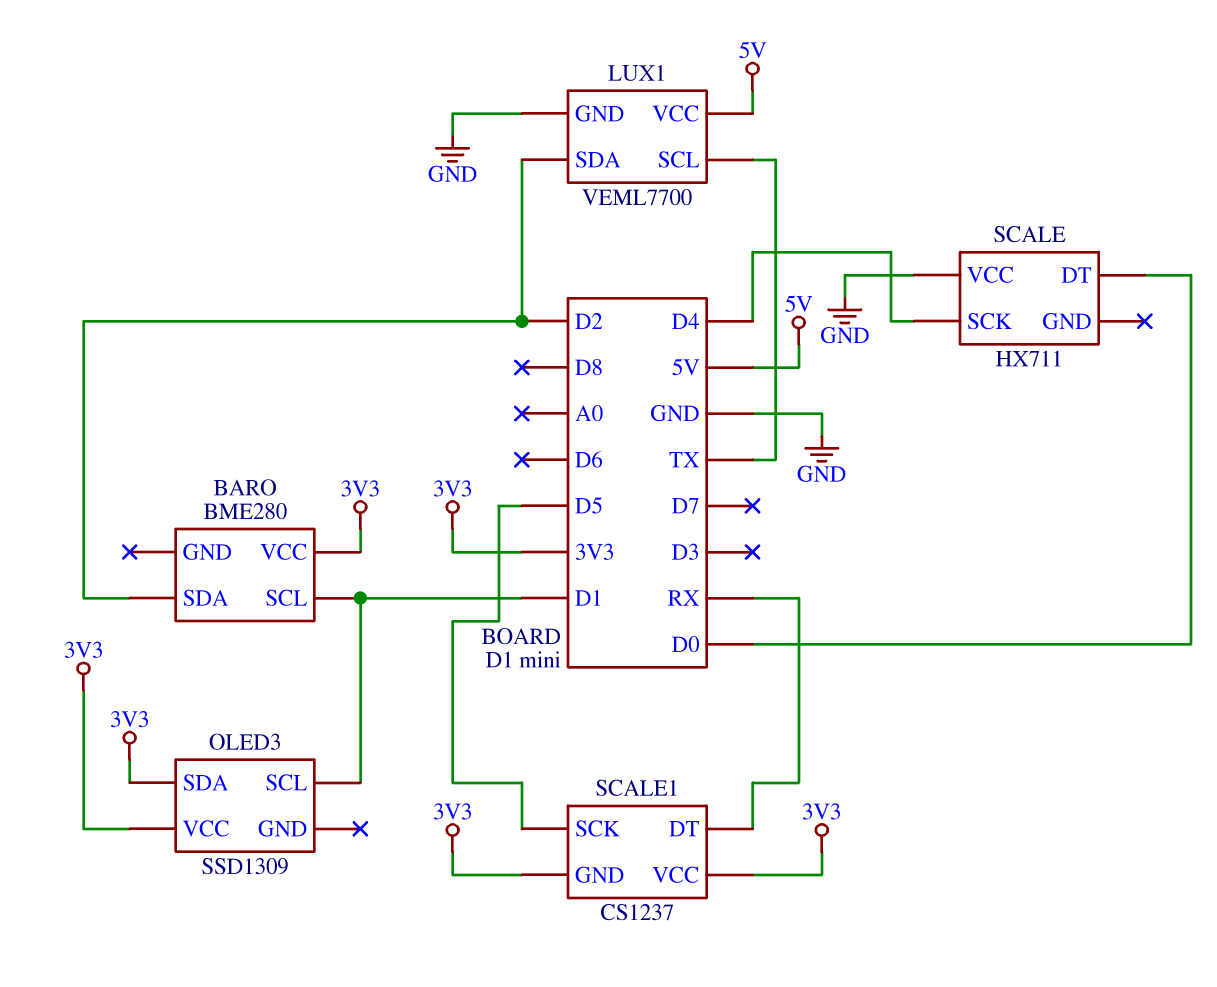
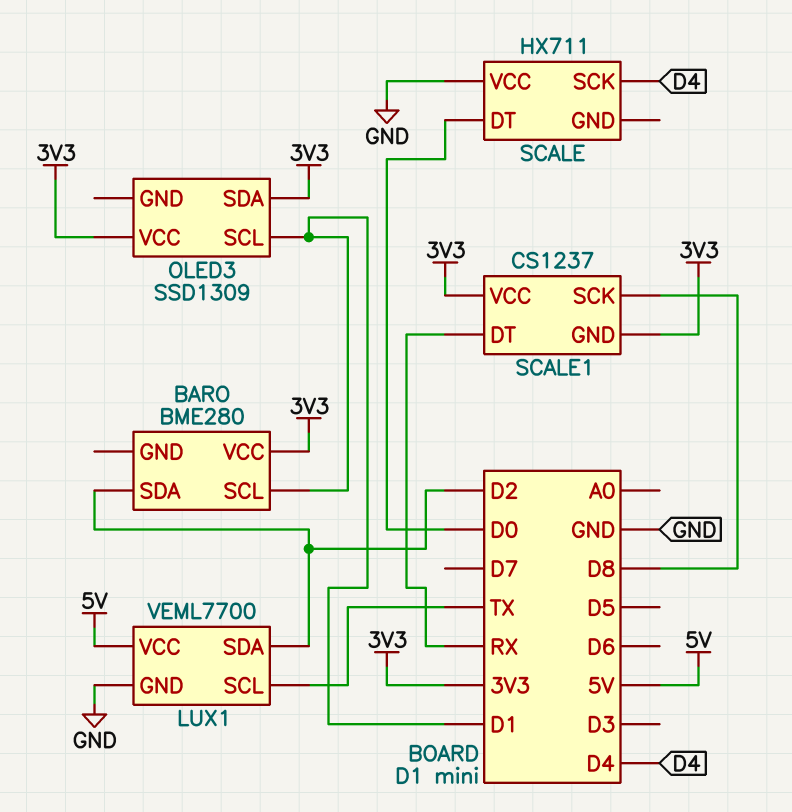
SCALE1 pin SCK: D5 -> D8

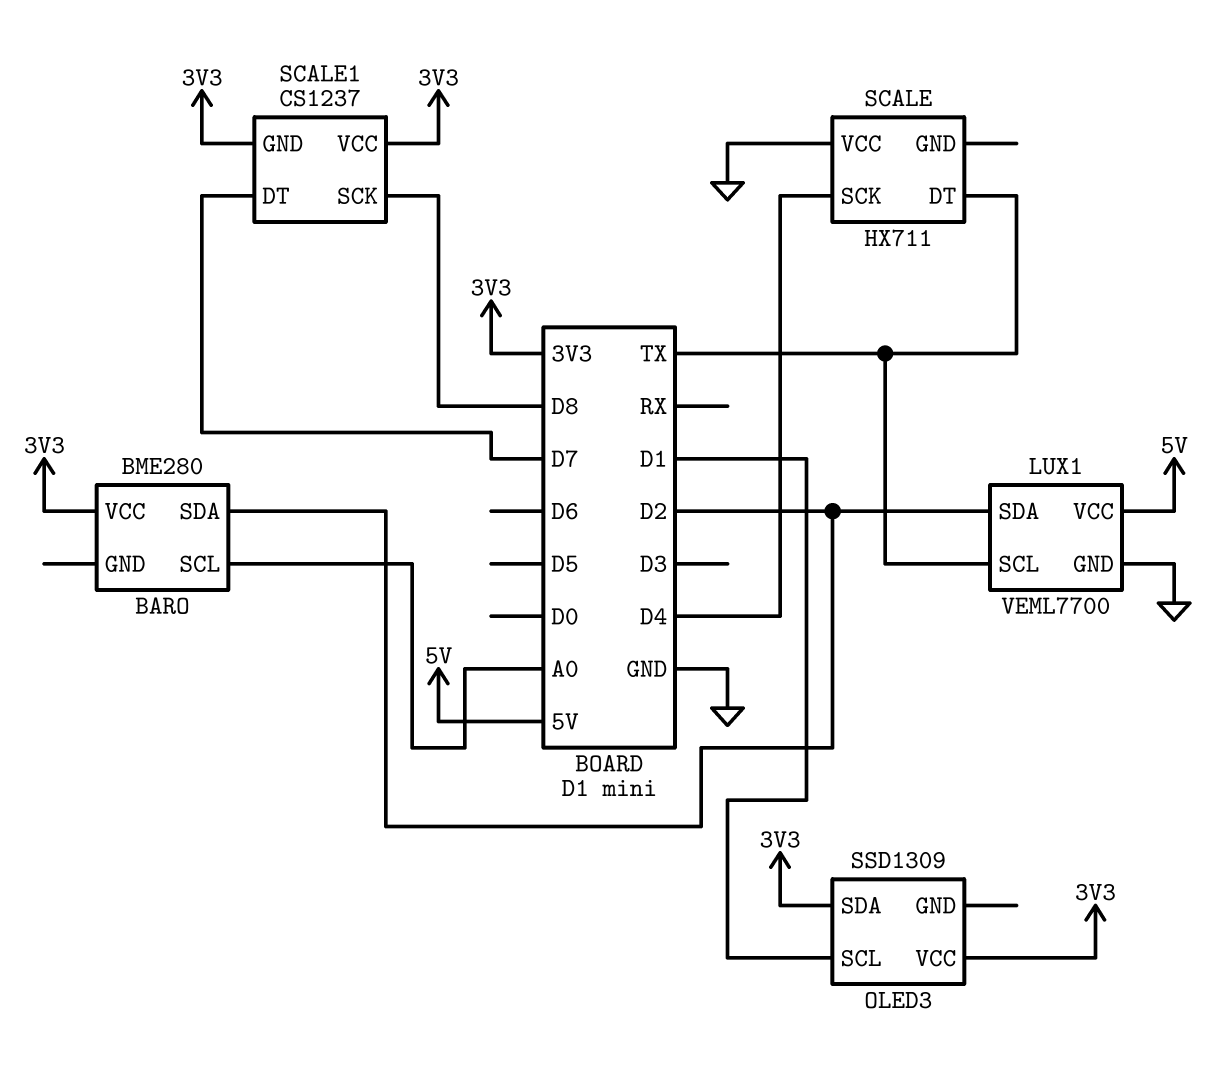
BARO pin SCL: D1 -> A0
SCALE pin DT: D0 -> TX
SCALE1 pin DT: RX -> D7

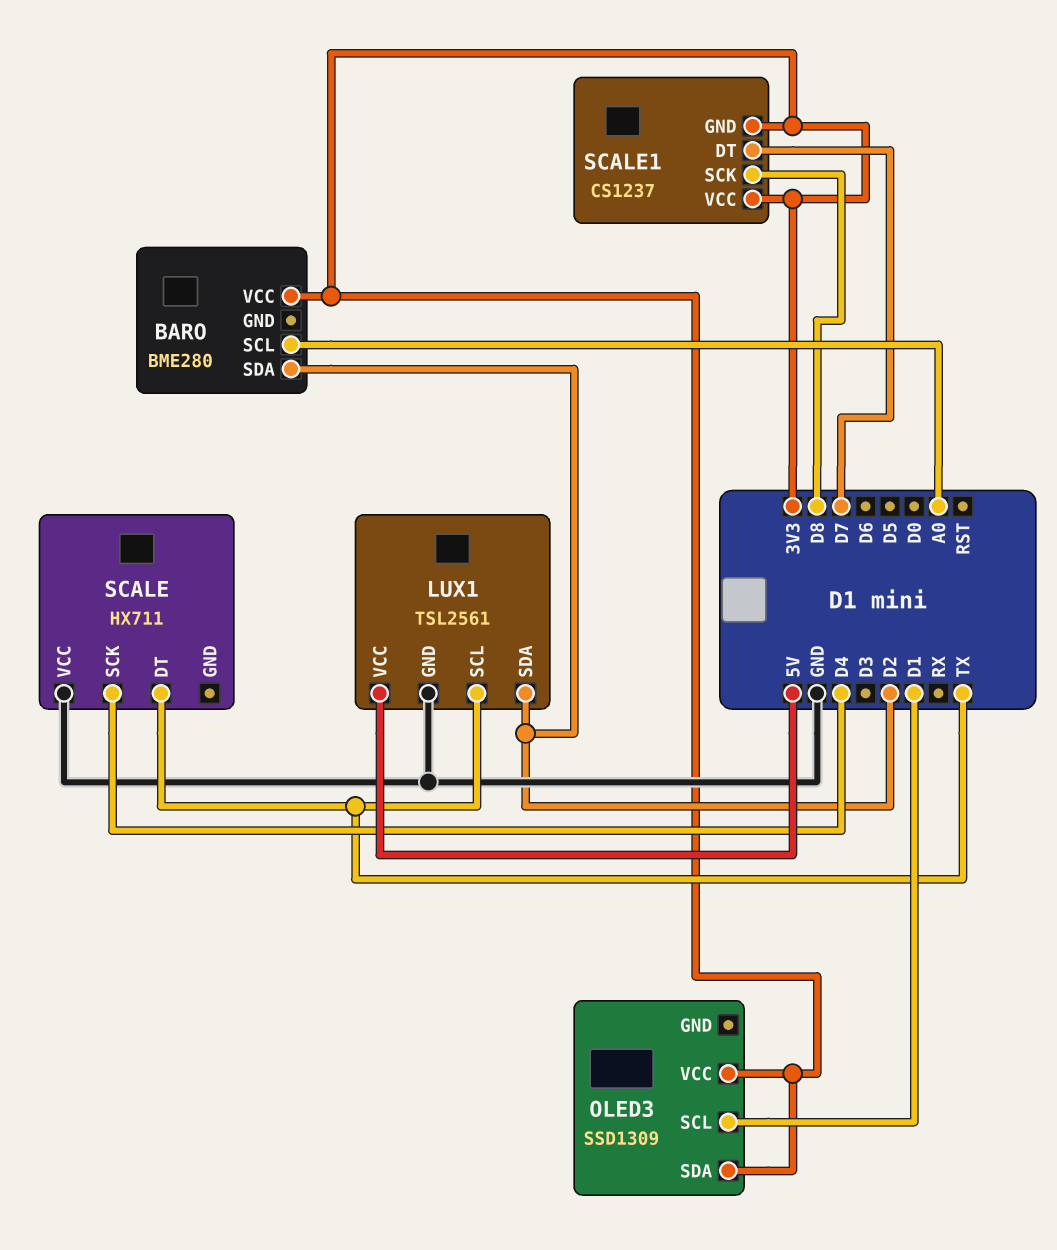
LUX1: VEML7700 -> TSL2561

